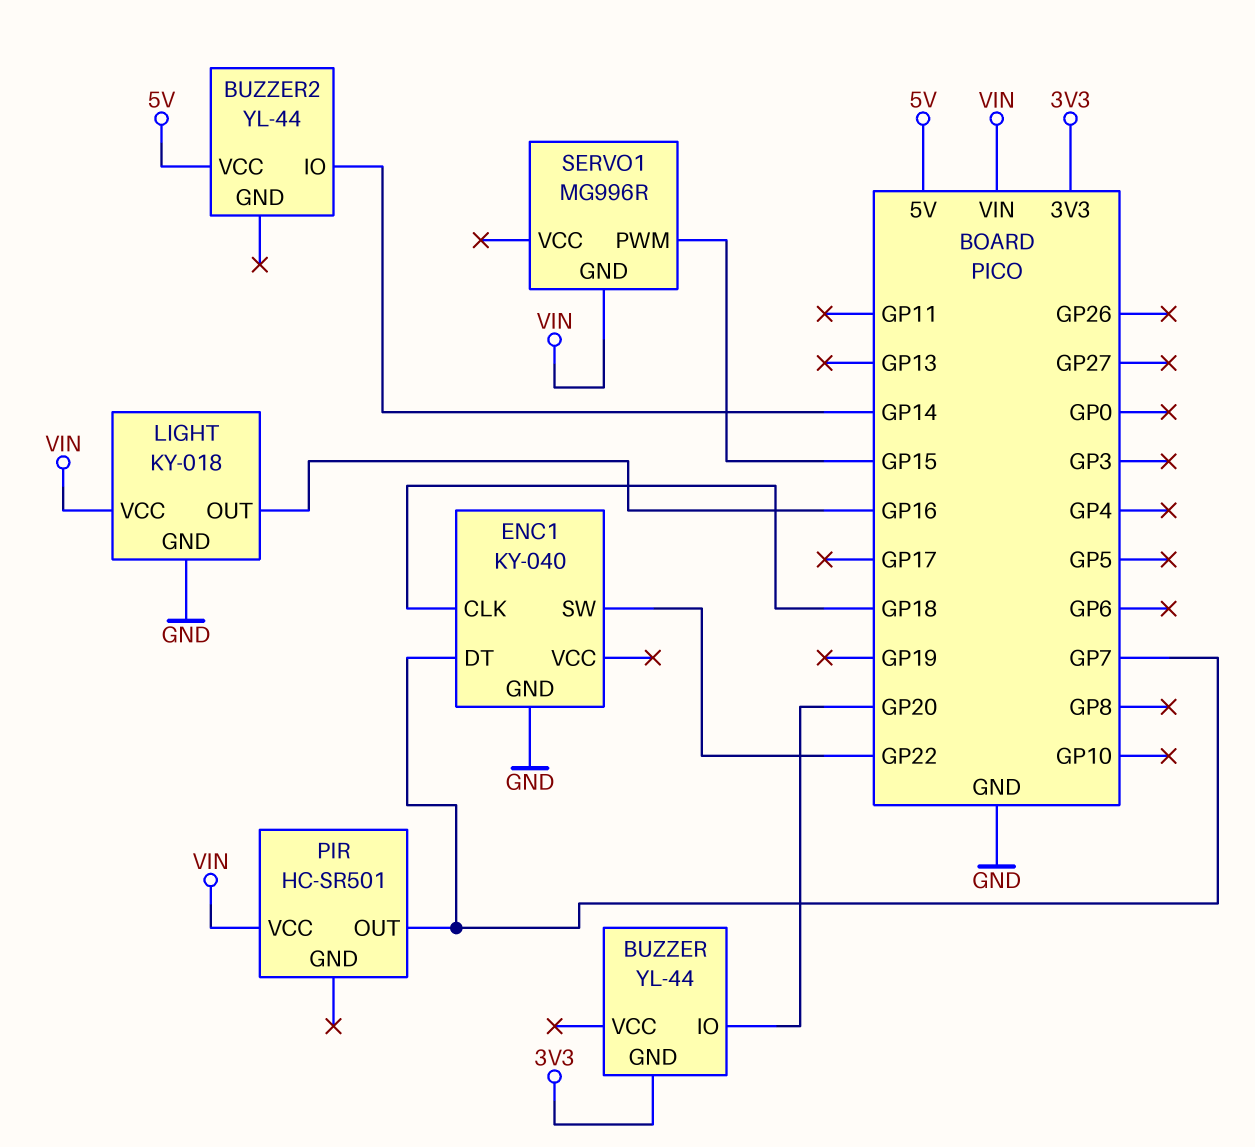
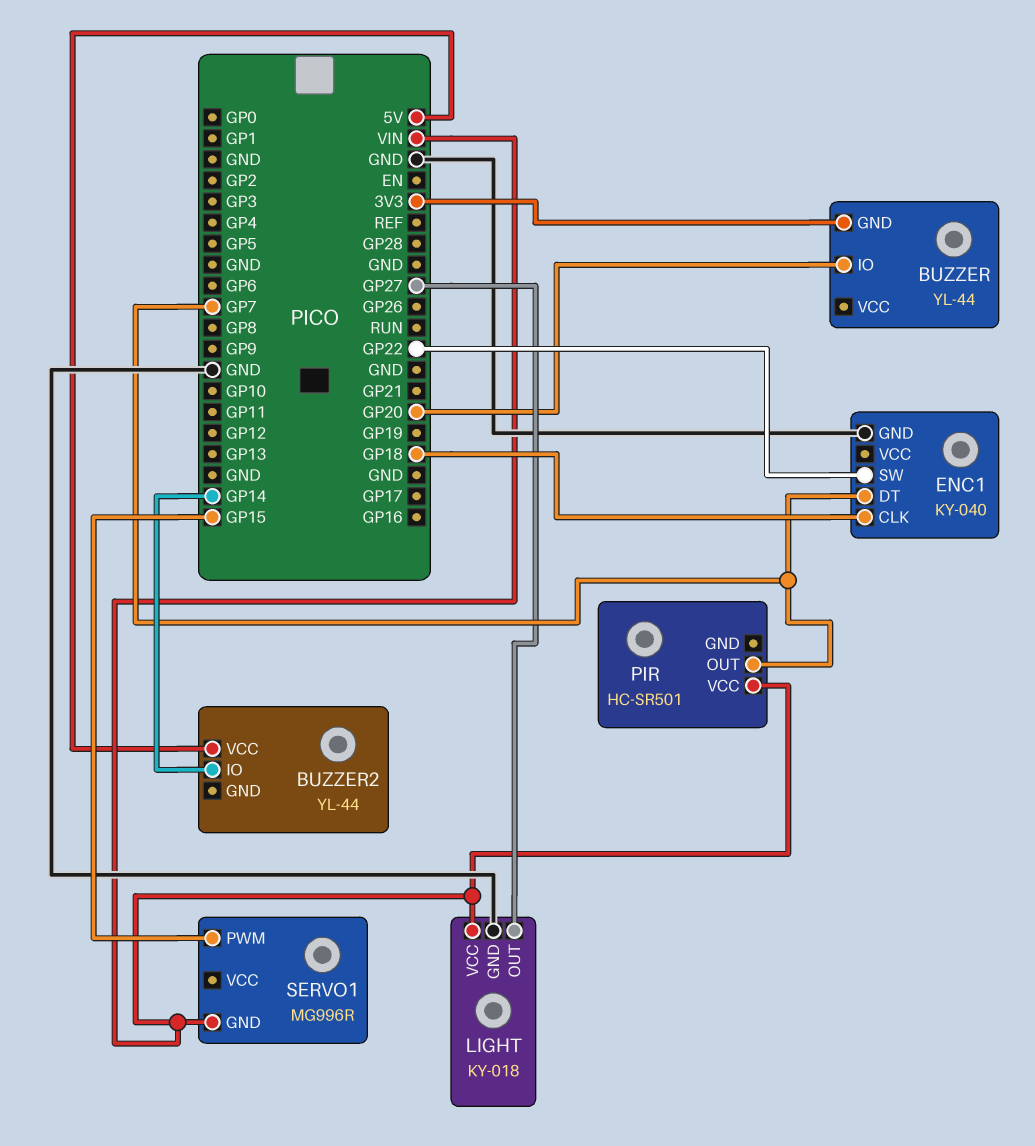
LIGHT pin OUT: GP16 -> GP27

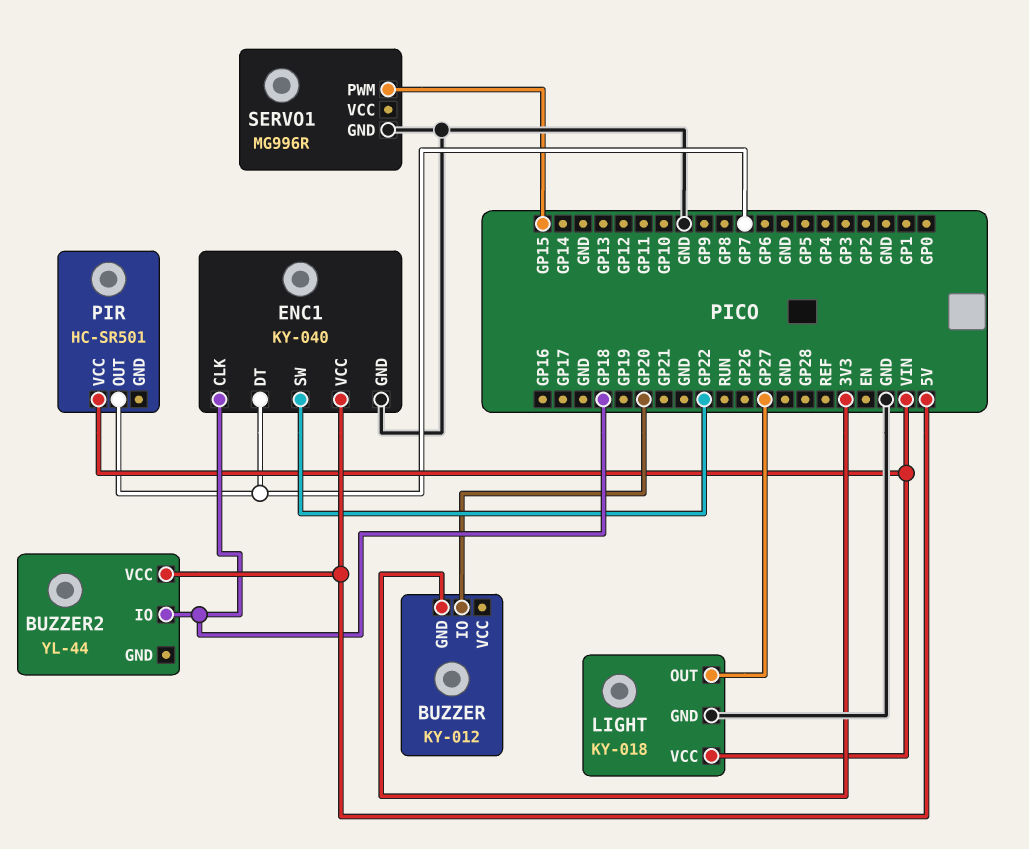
BUZZER: YL-44 -> KY-012
BUZZER2 pin IO: GP14 -> GP18
ENC1 pin VCC: none -> 5V
SERVO1 pin GND: VIN -> GND

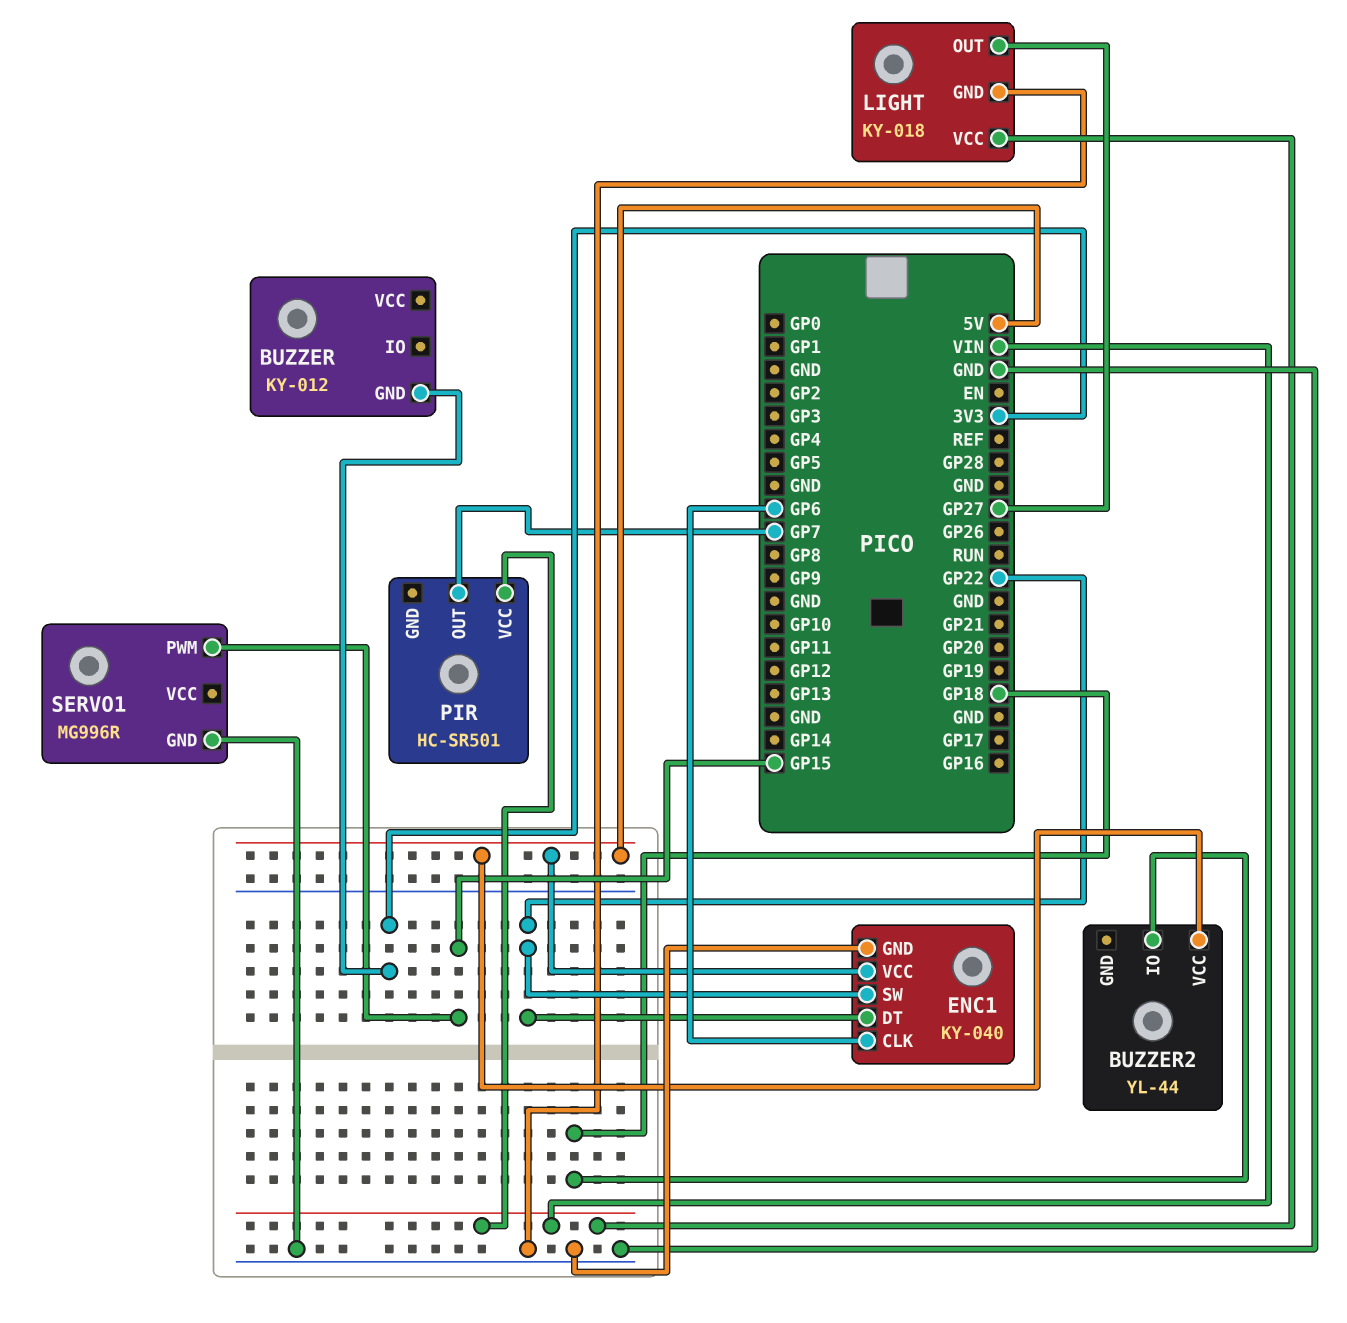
BUZZER pin IO: GP20 -> none
ENC1 pin CLK: GP18 -> GP6
ENC1 pin DT: GP7 -> GP22

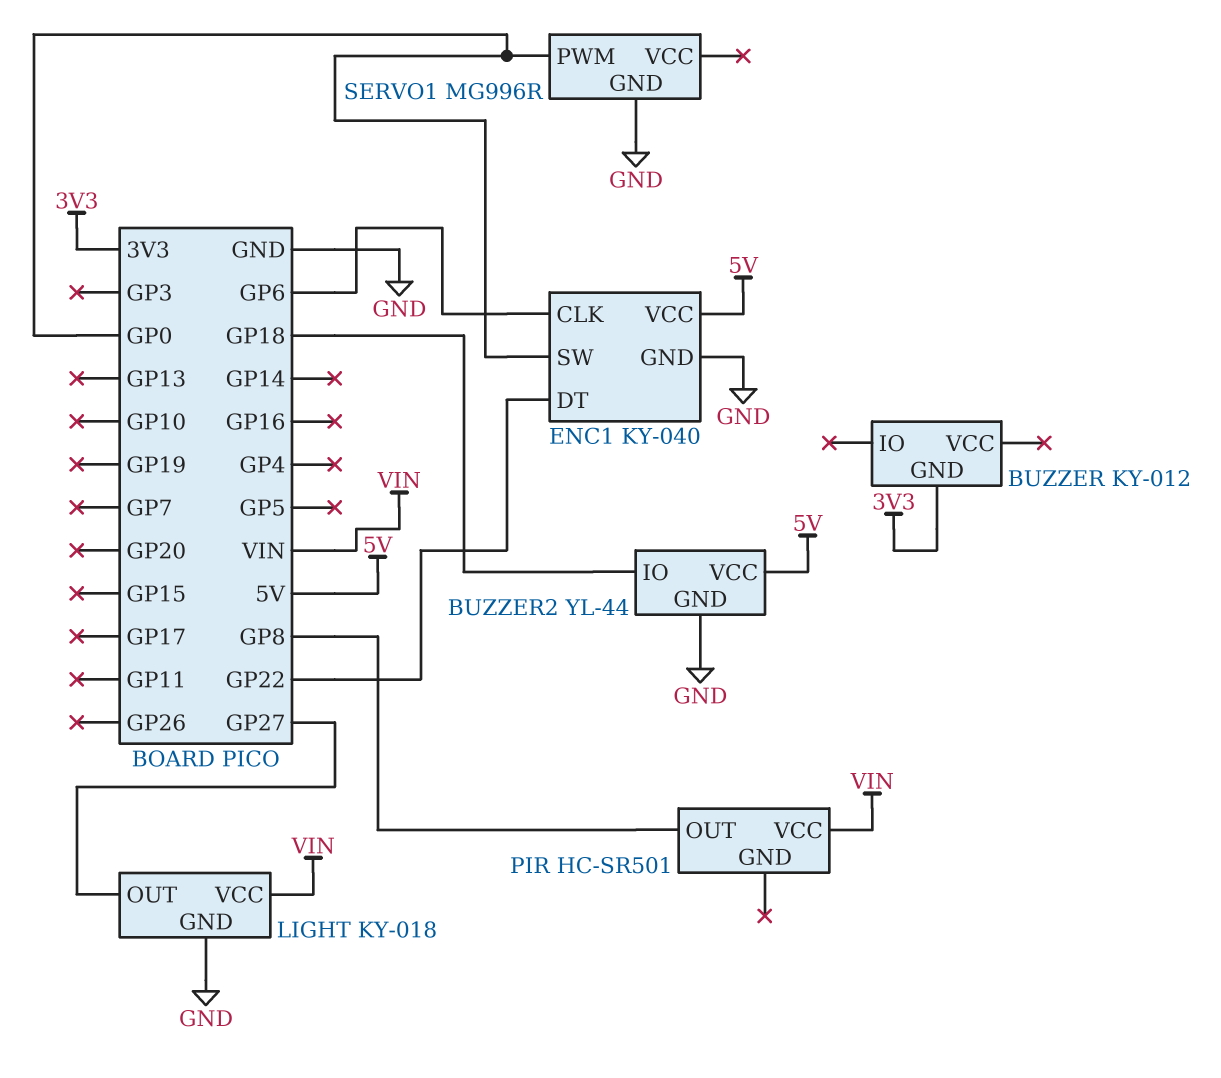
BUZZER2 pin GND: none -> GND
ENC1 pin SW: GP22 -> GP0
PIR pin OUT: GP7 -> GP8
SERVO1 pin PWM: GP15 -> GP0

